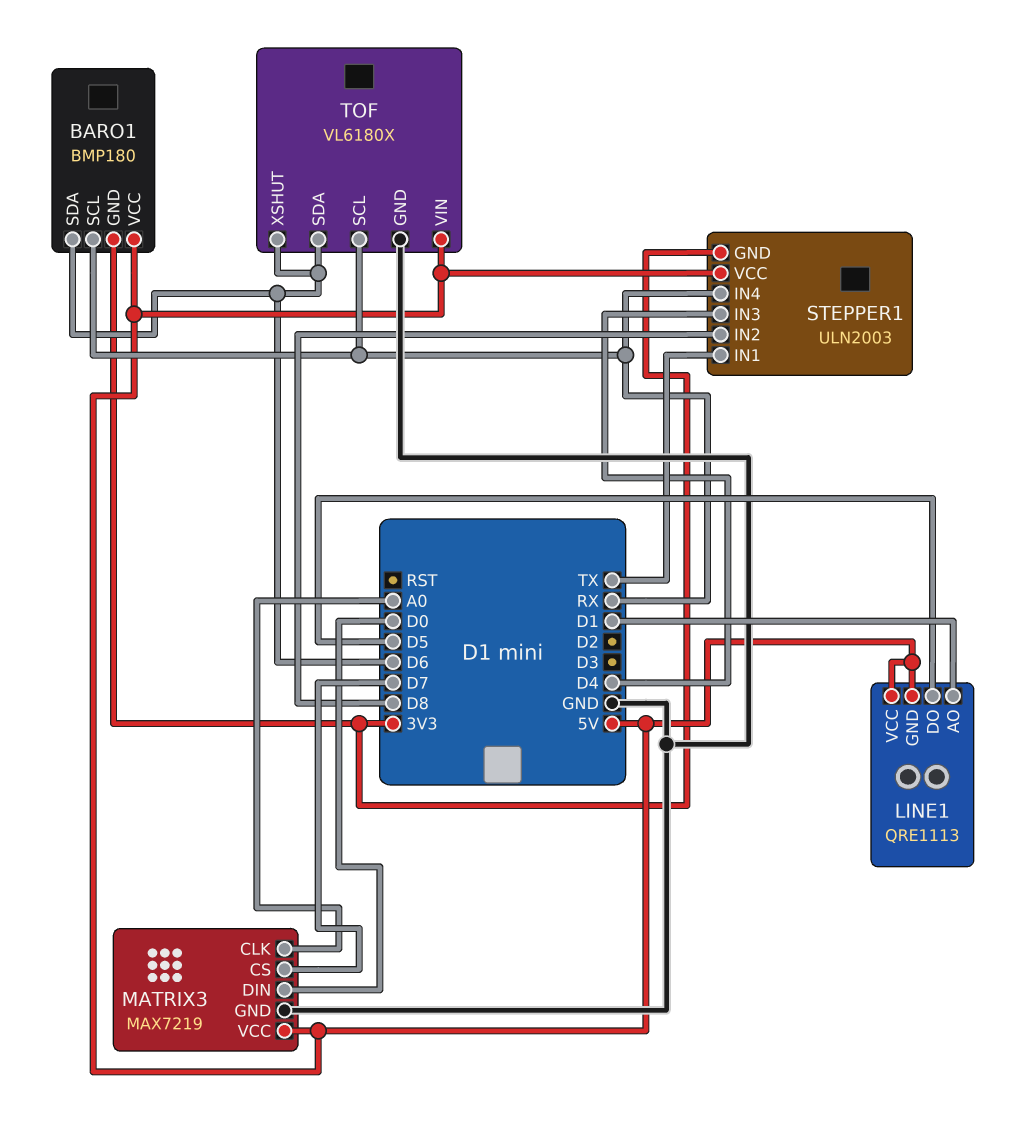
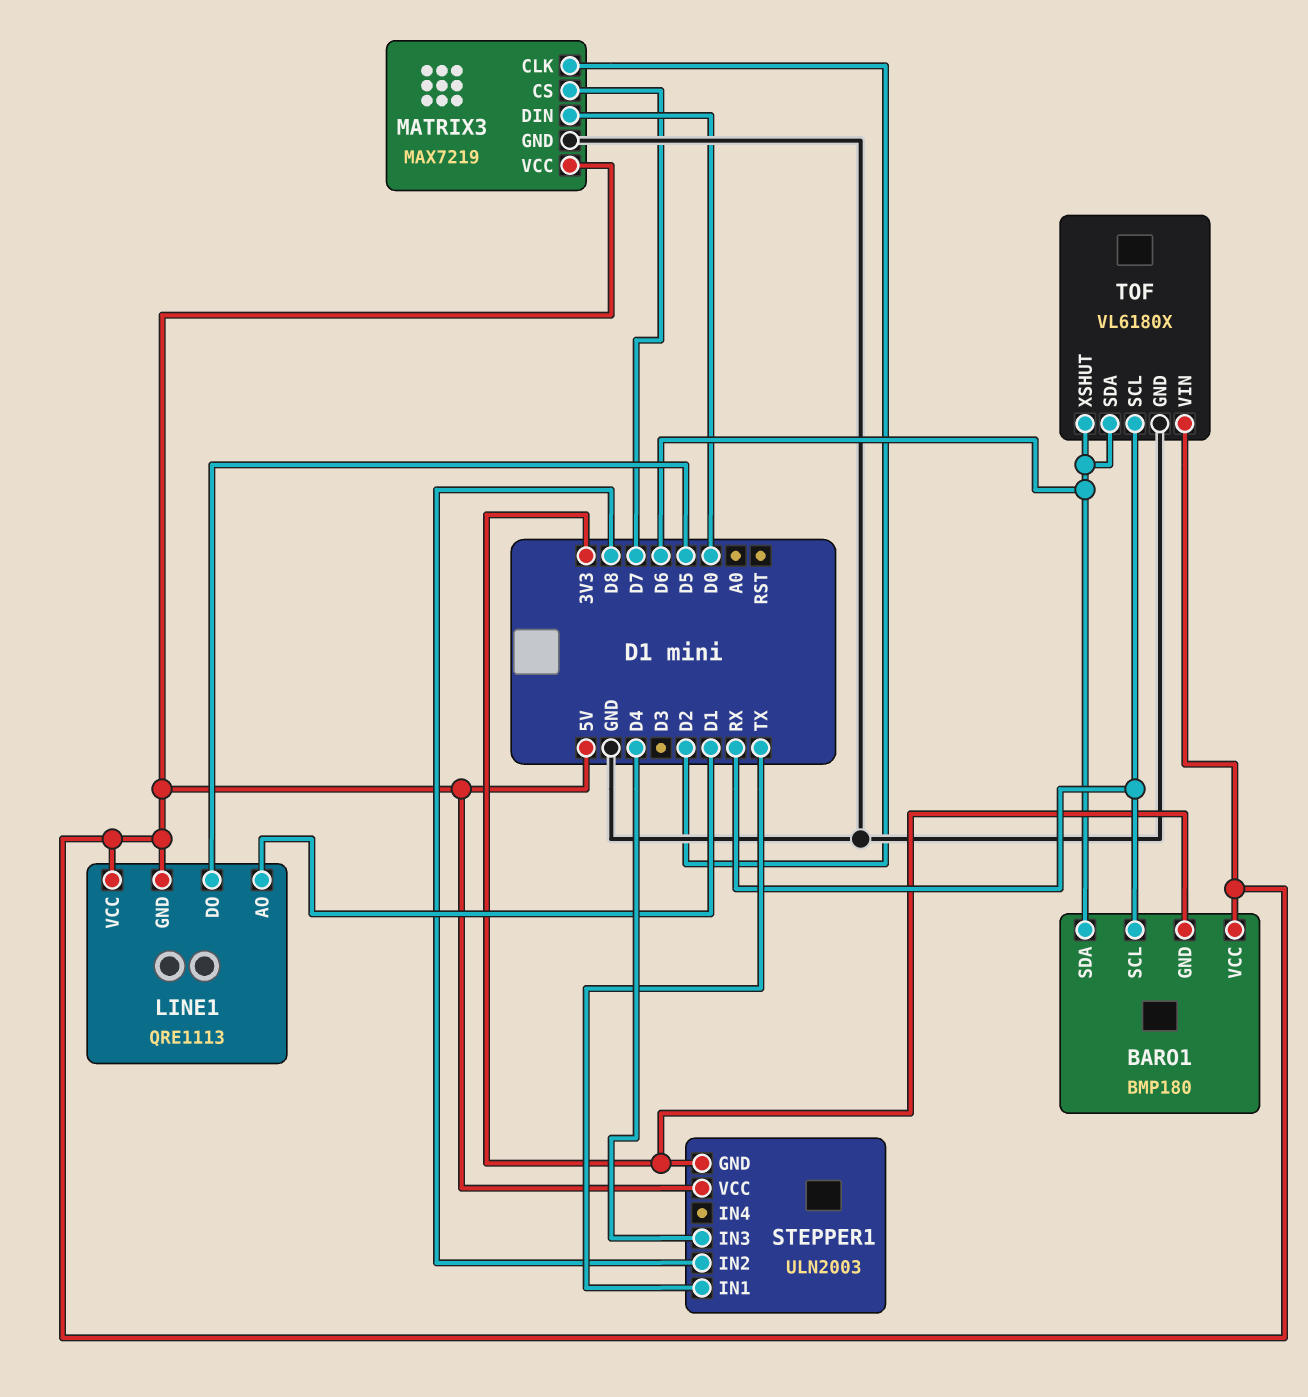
MATRIX3 pin CLK: A0 -> D2
STEPPER1 pin IN4: RX -> none

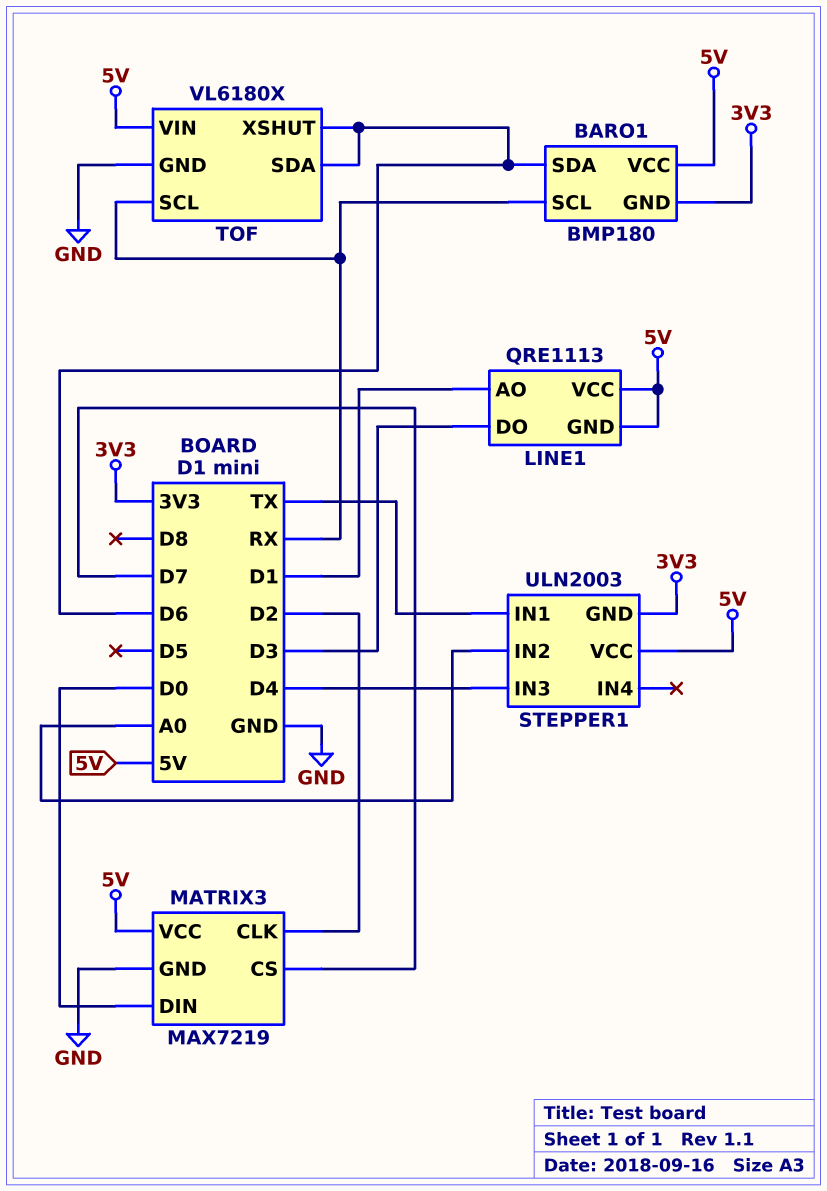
LINE1 pin DO: D5 -> D3
STEPPER1 pin IN2: D8 -> A0

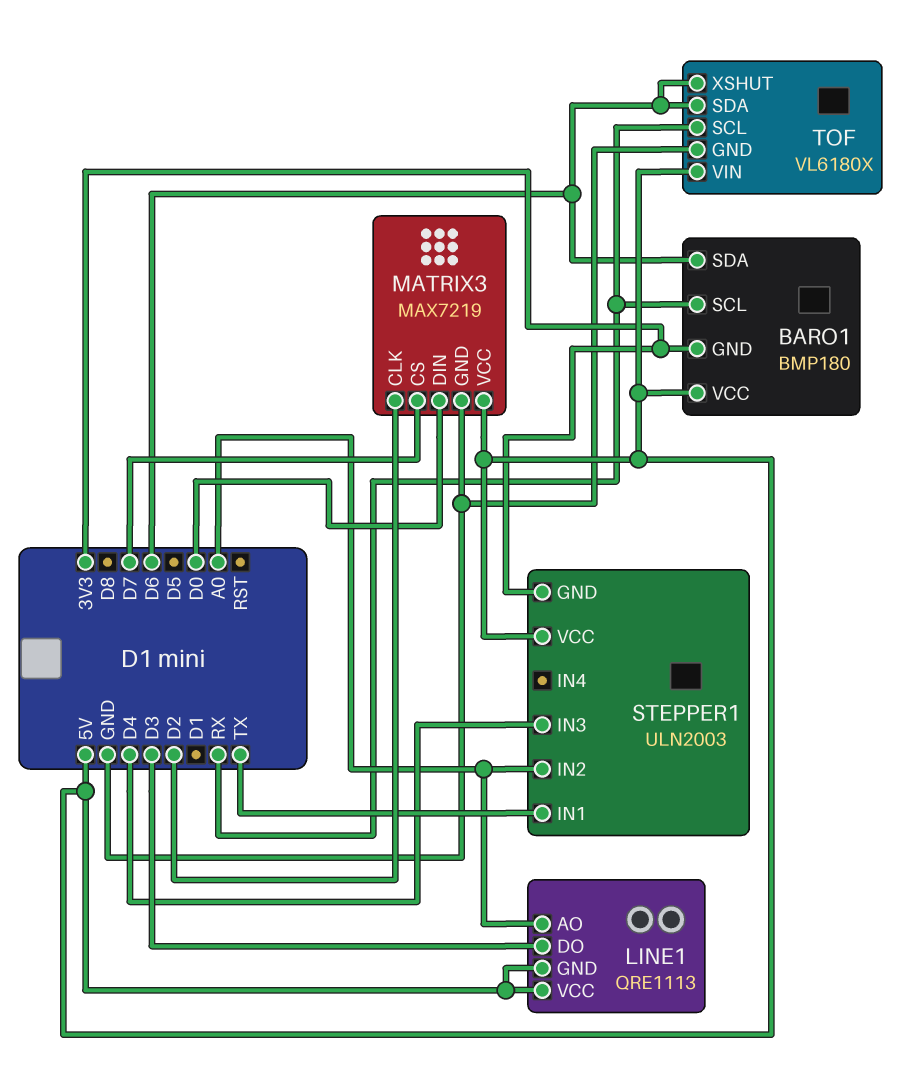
LINE1 pin AO: D1 -> A0

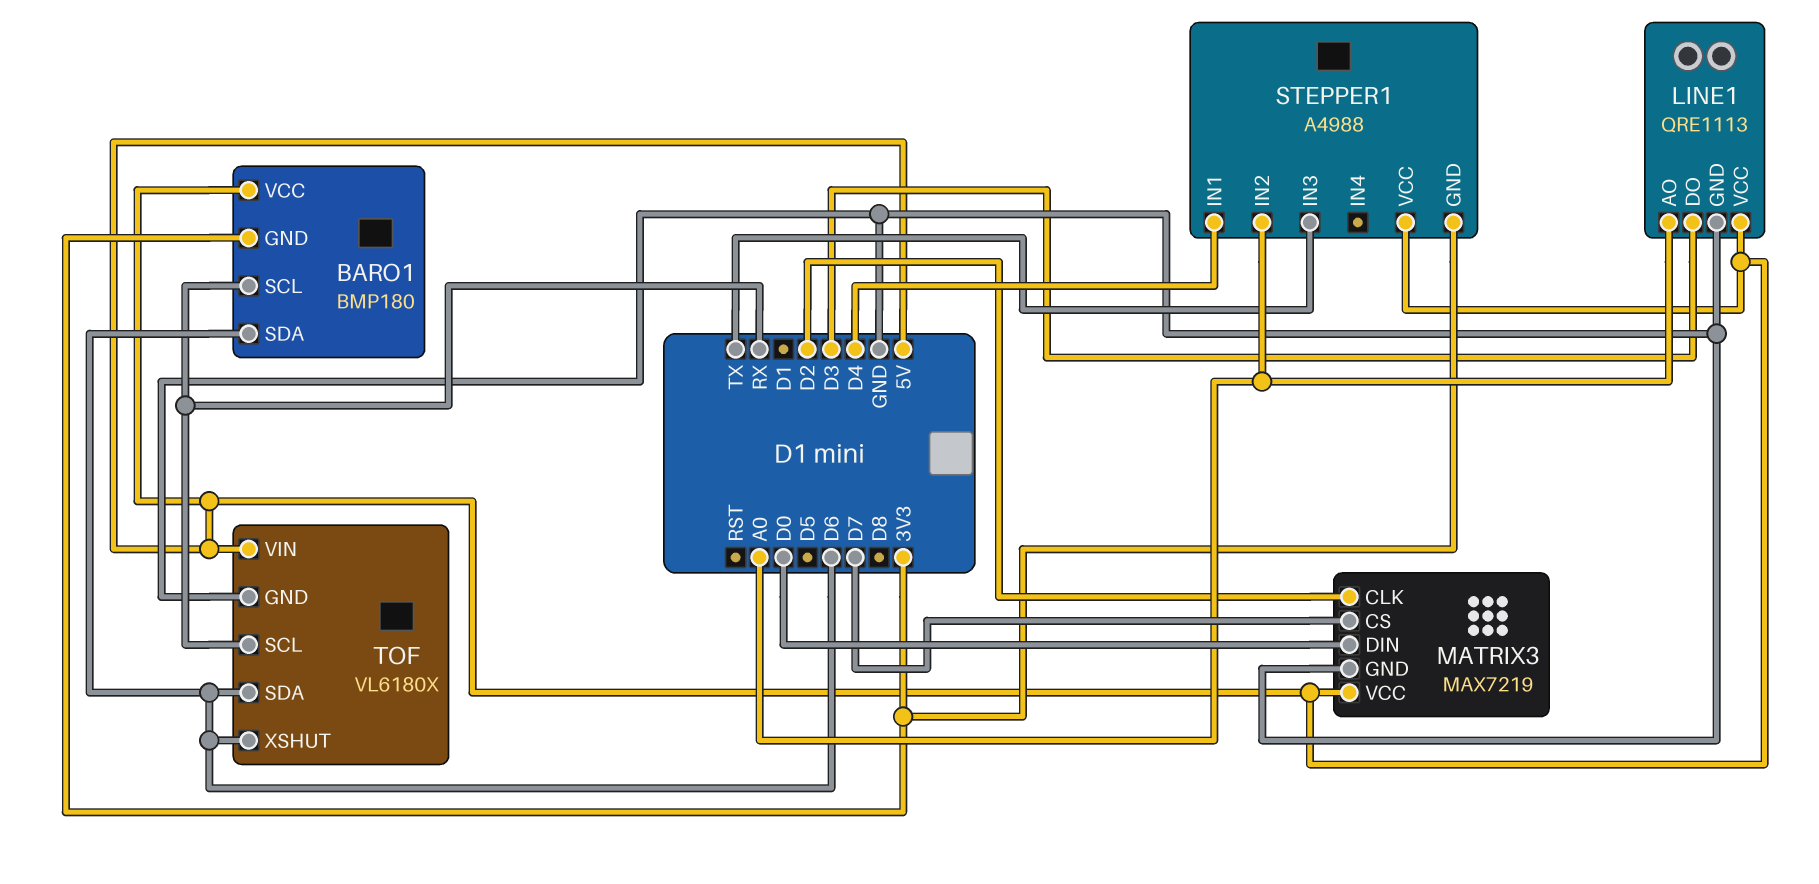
LINE1 pin GND: 5V -> GND
STEPPER1: ULN2003 -> A4988
STEPPER1 pin IN1: TX -> D4
STEPPER1 pin IN3: D4 -> TX

